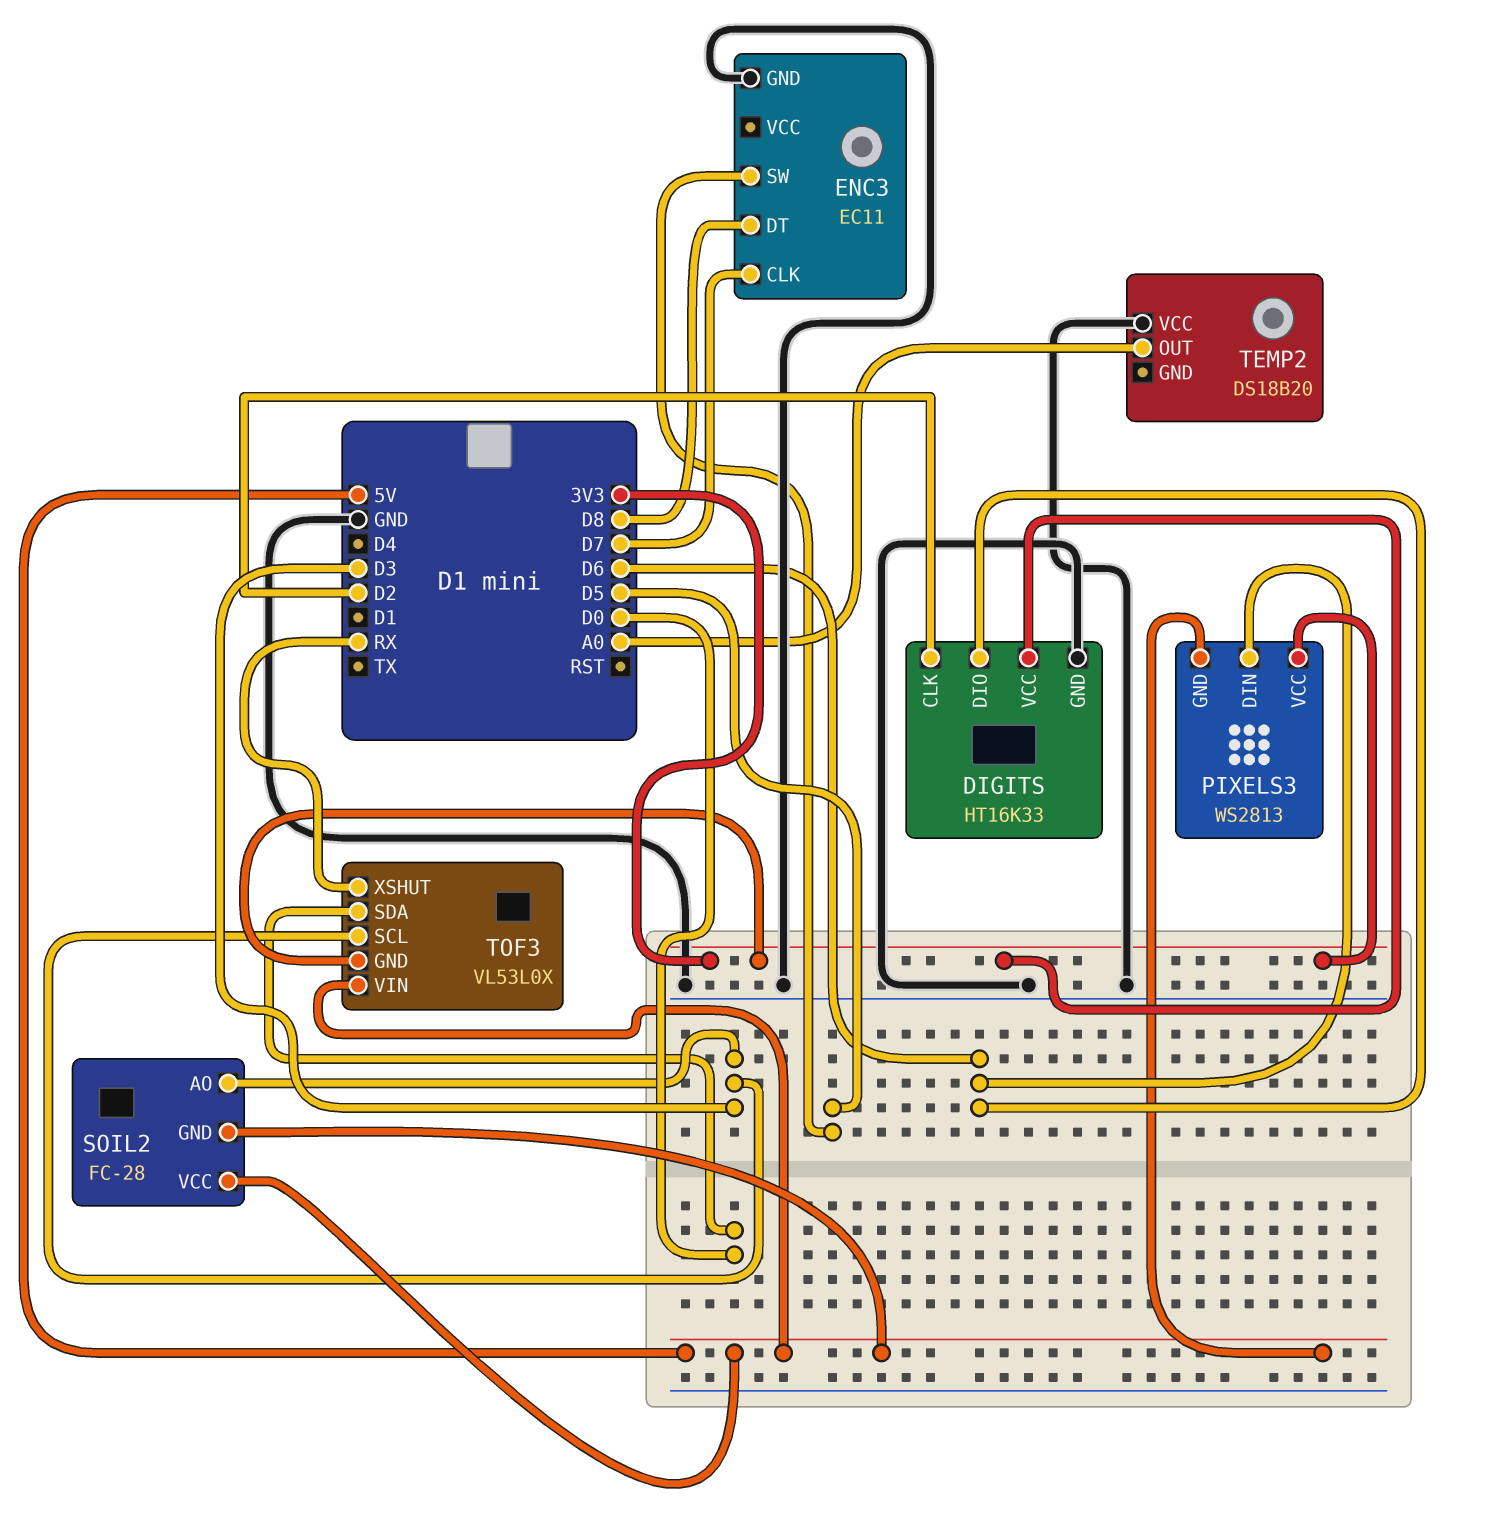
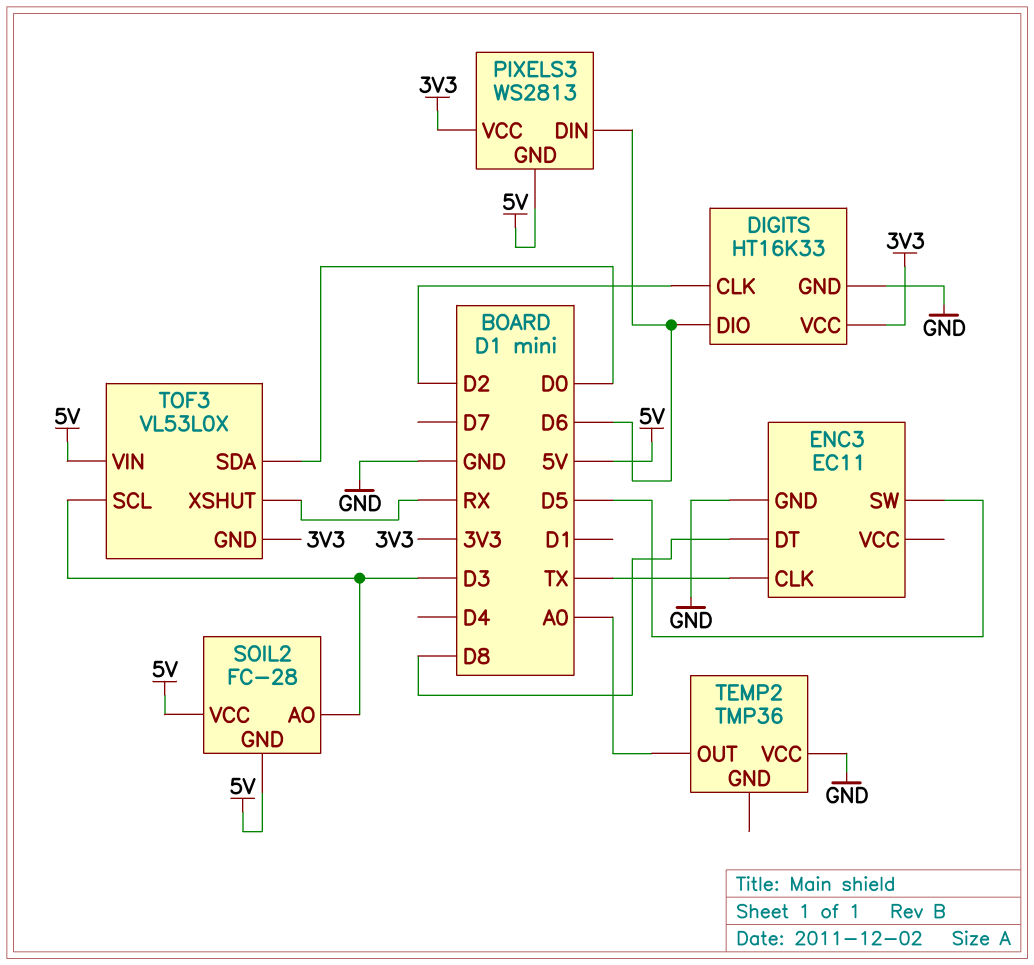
ENC3 pin CLK: D7 -> TX
TEMP2: DS18B20 -> TMP36

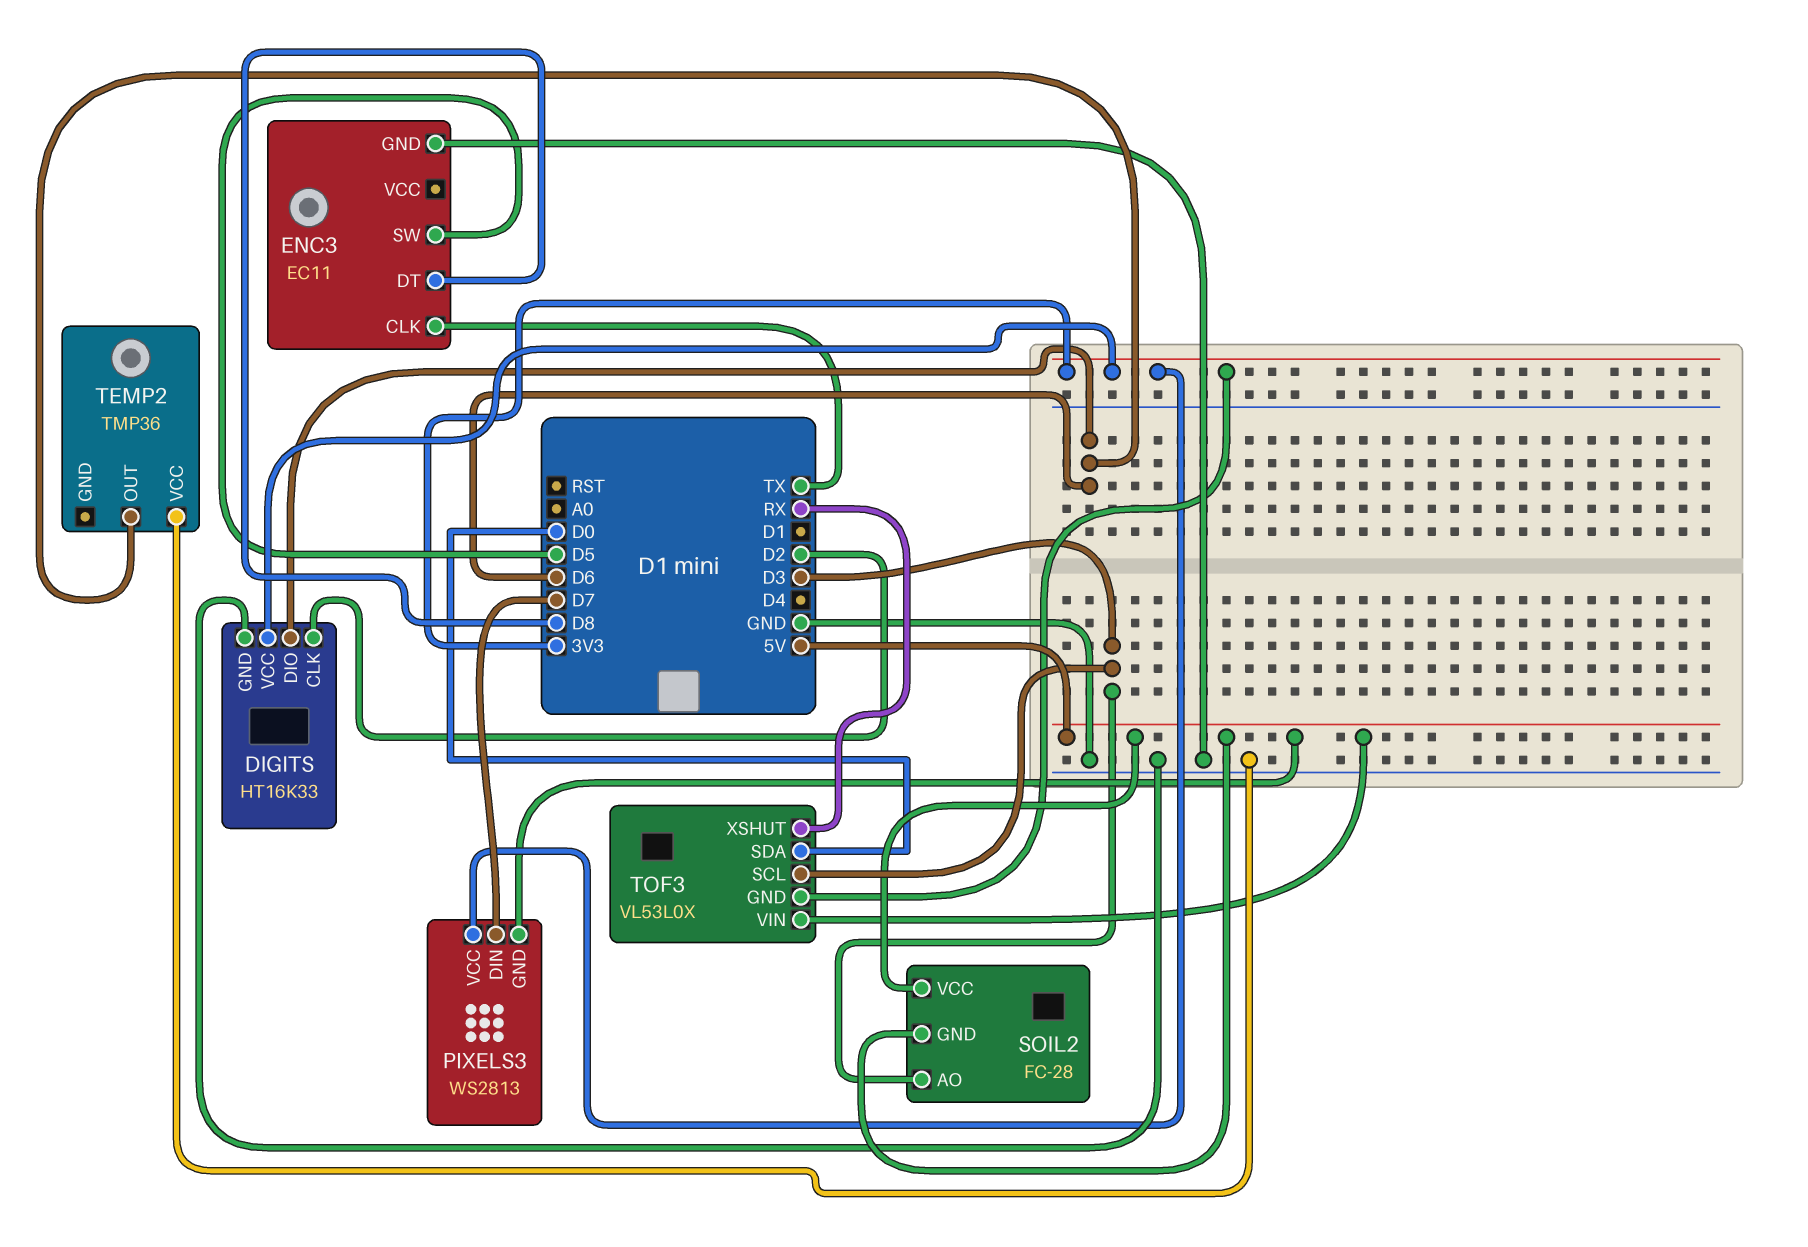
PIXELS3 pin DIN: D6 -> D7
TEMP2 pin OUT: A0 -> D6

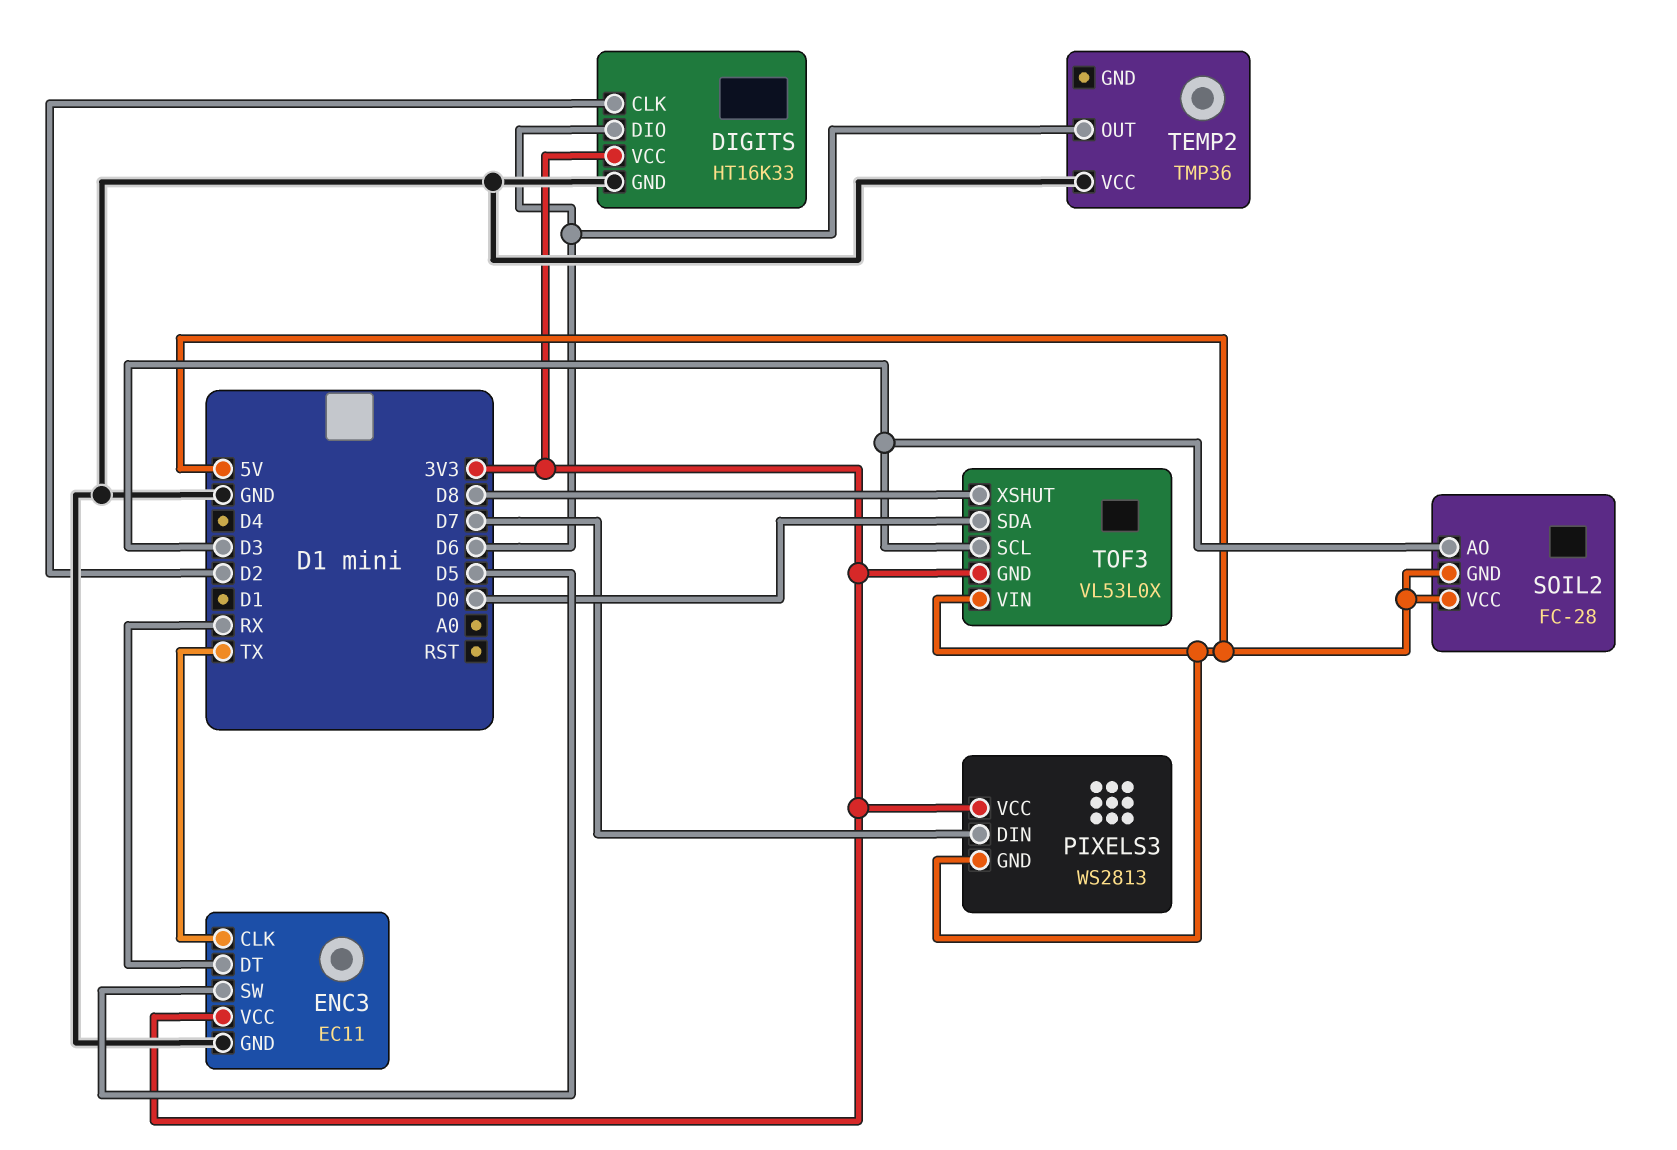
ENC3 pin DT: D8 -> RX
ENC3 pin VCC: none -> 3V3
TOF3 pin XSHUT: RX -> D8

